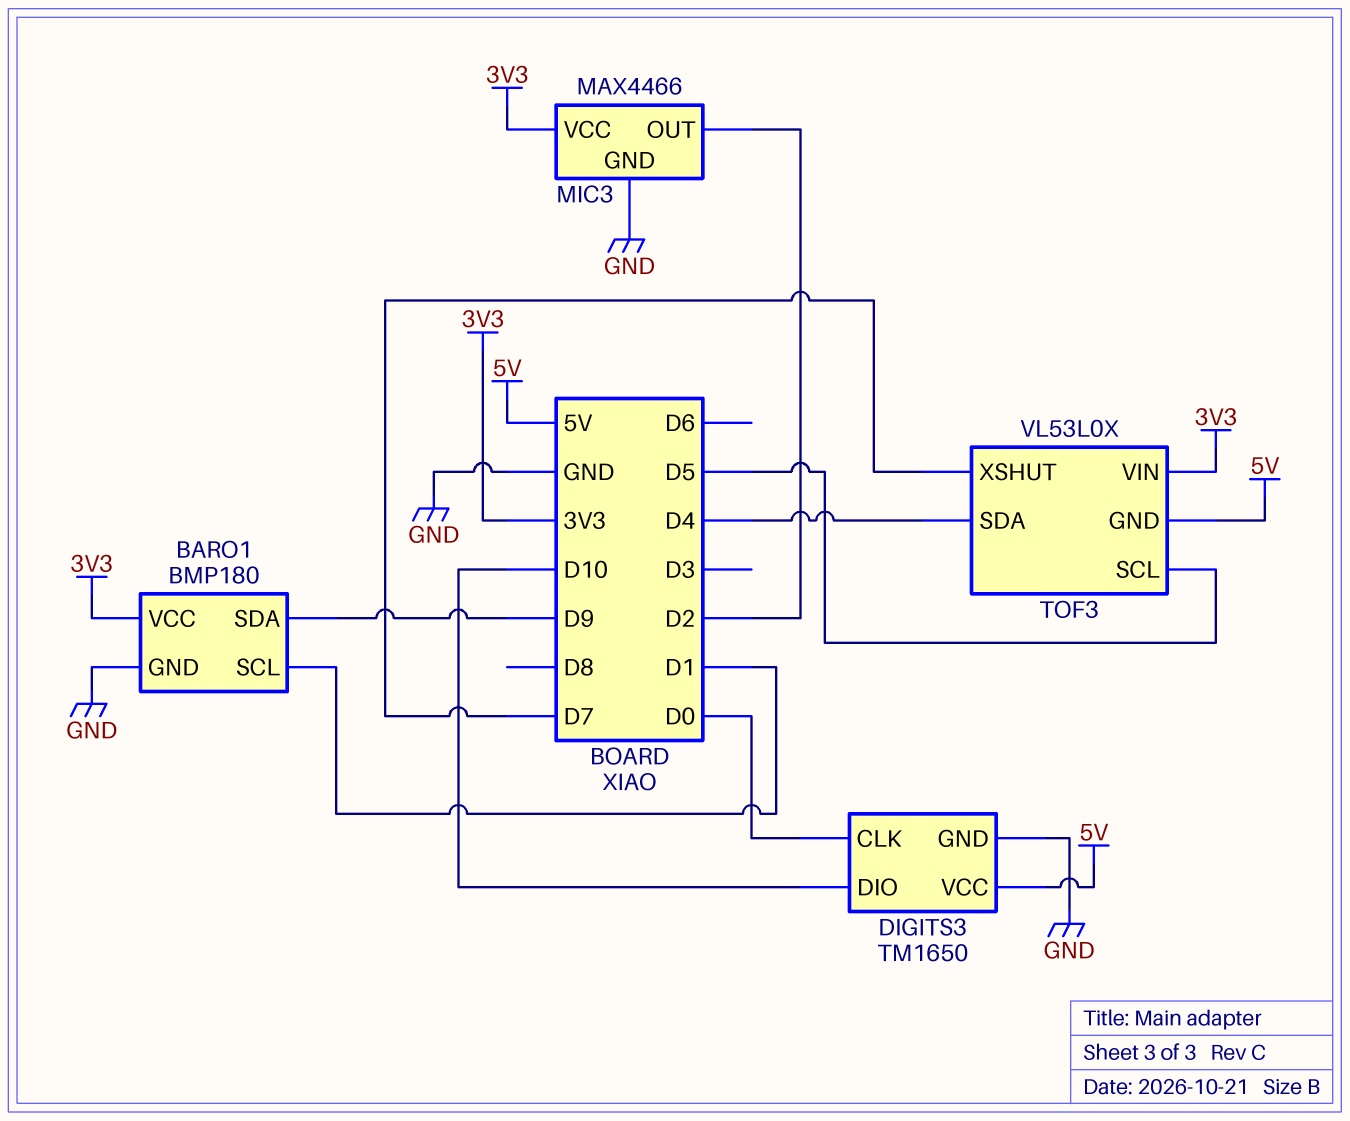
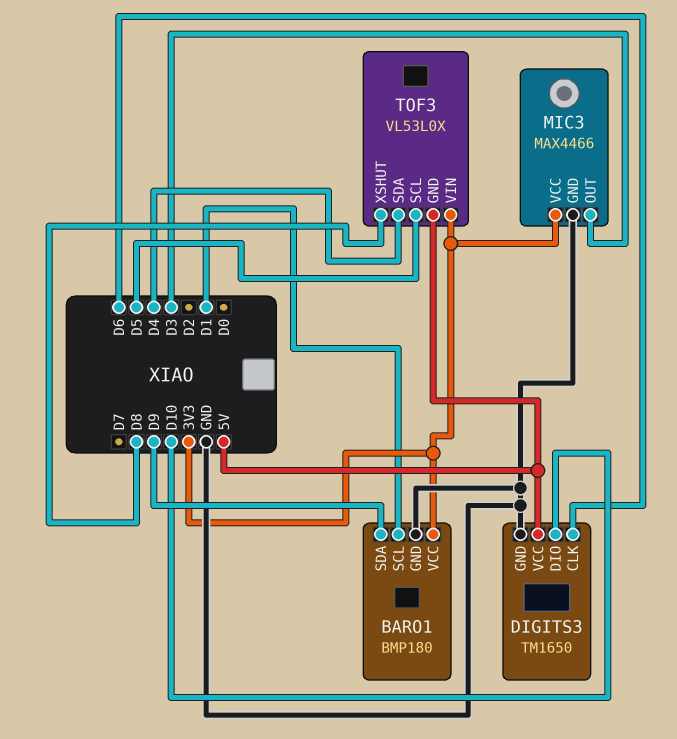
DIGITS3 pin CLK: D0 -> D6
MIC3 pin OUT: D2 -> D3
TOF3 pin XSHUT: D7 -> D8

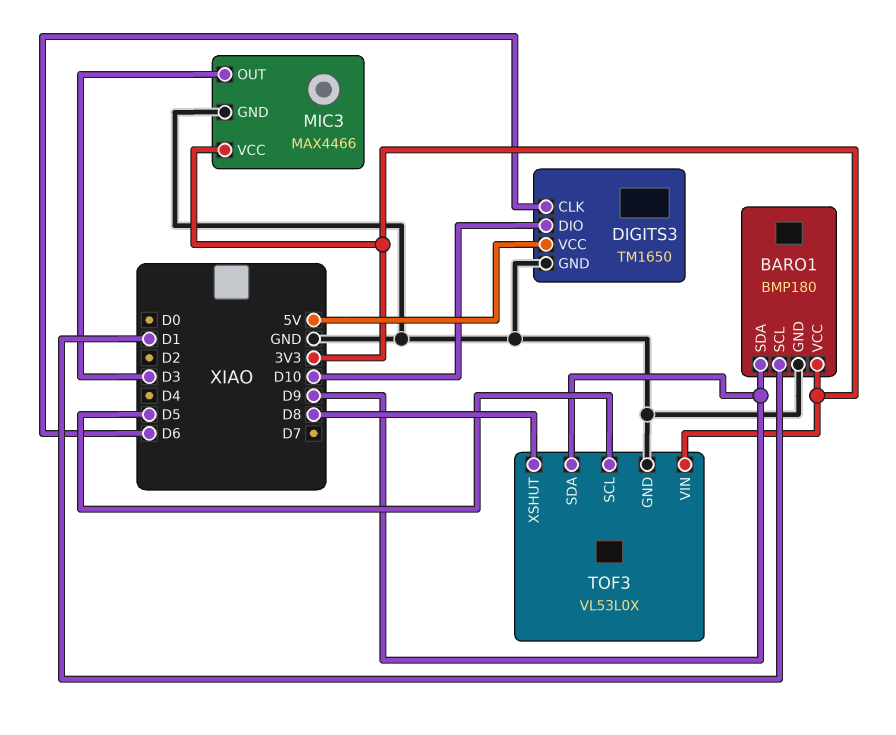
TOF3 pin GND: 5V -> GND
TOF3 pin SDA: D4 -> D9

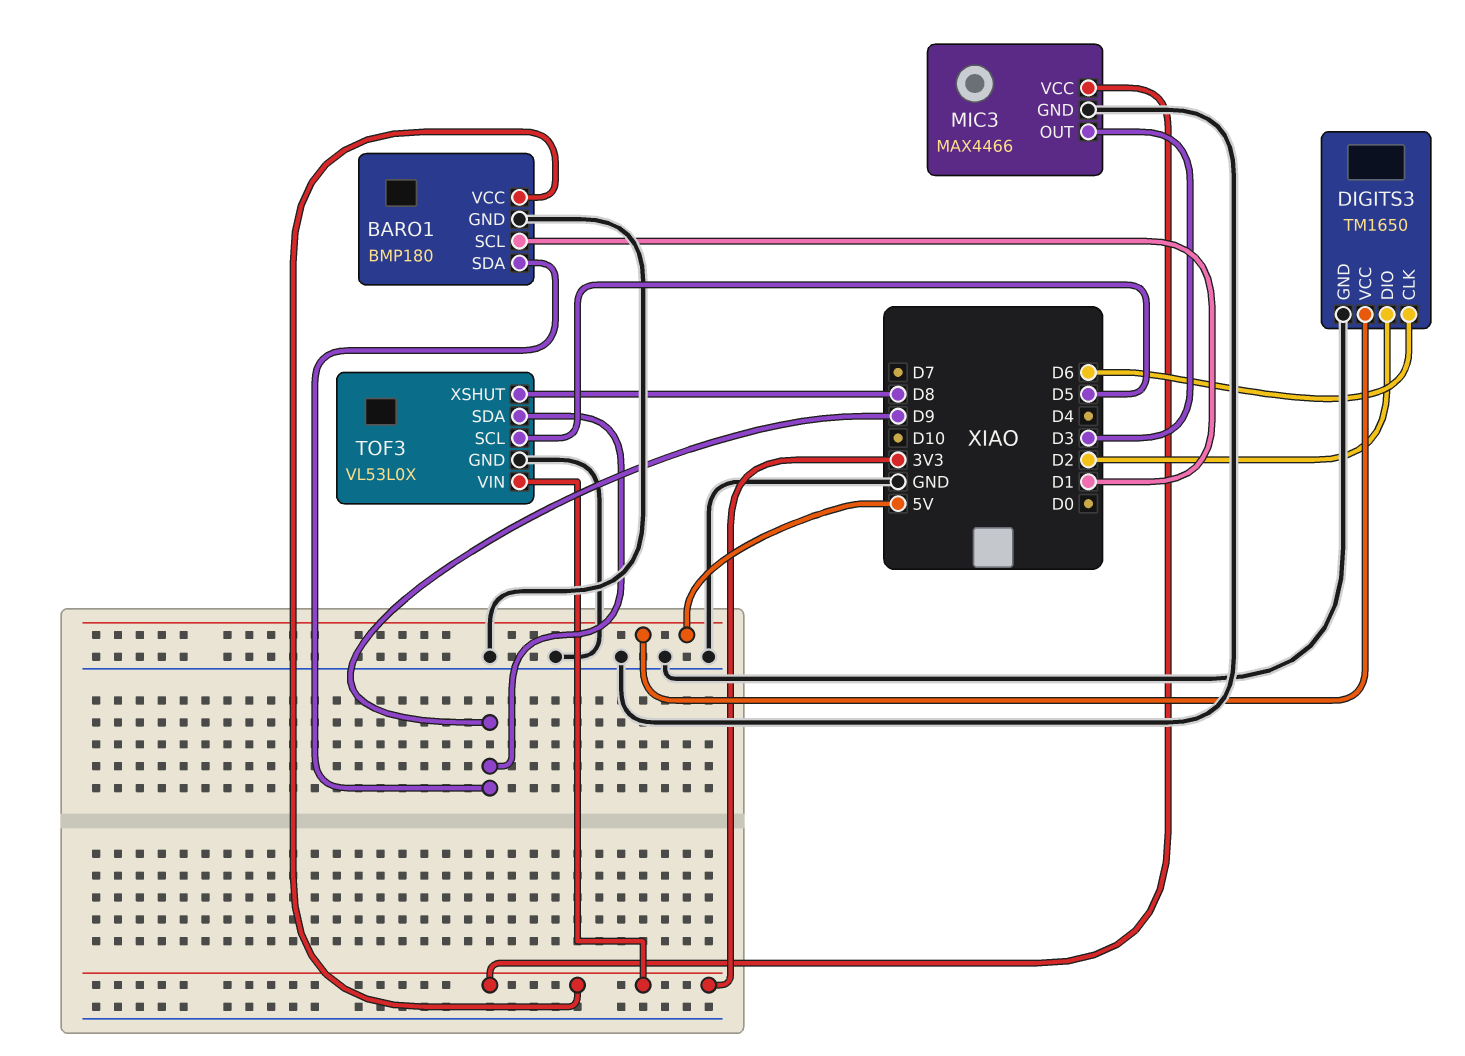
DIGITS3 pin DIO: D10 -> D2

